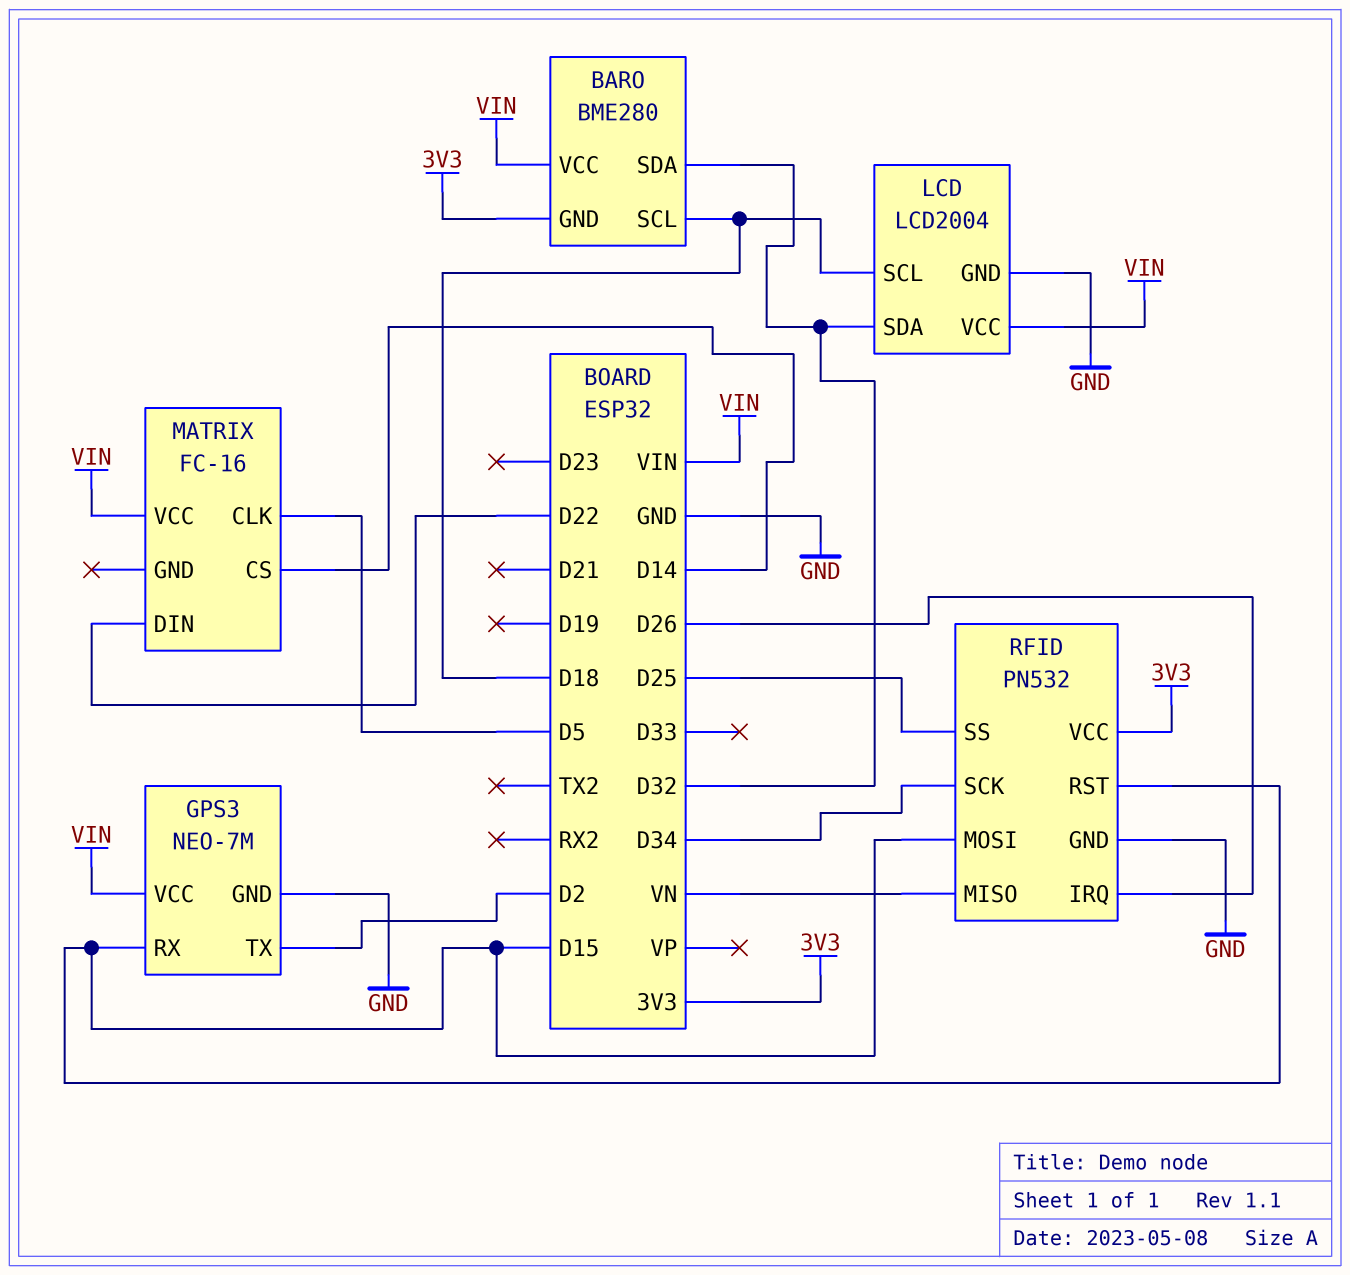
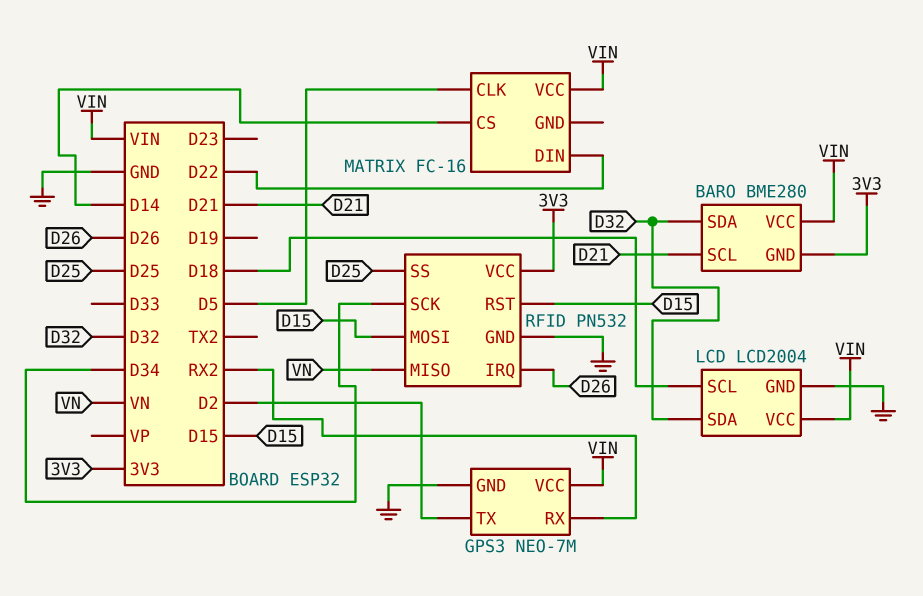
BARO pin SCL: D18 -> D21
GPS3 pin RX: D15 -> RX2

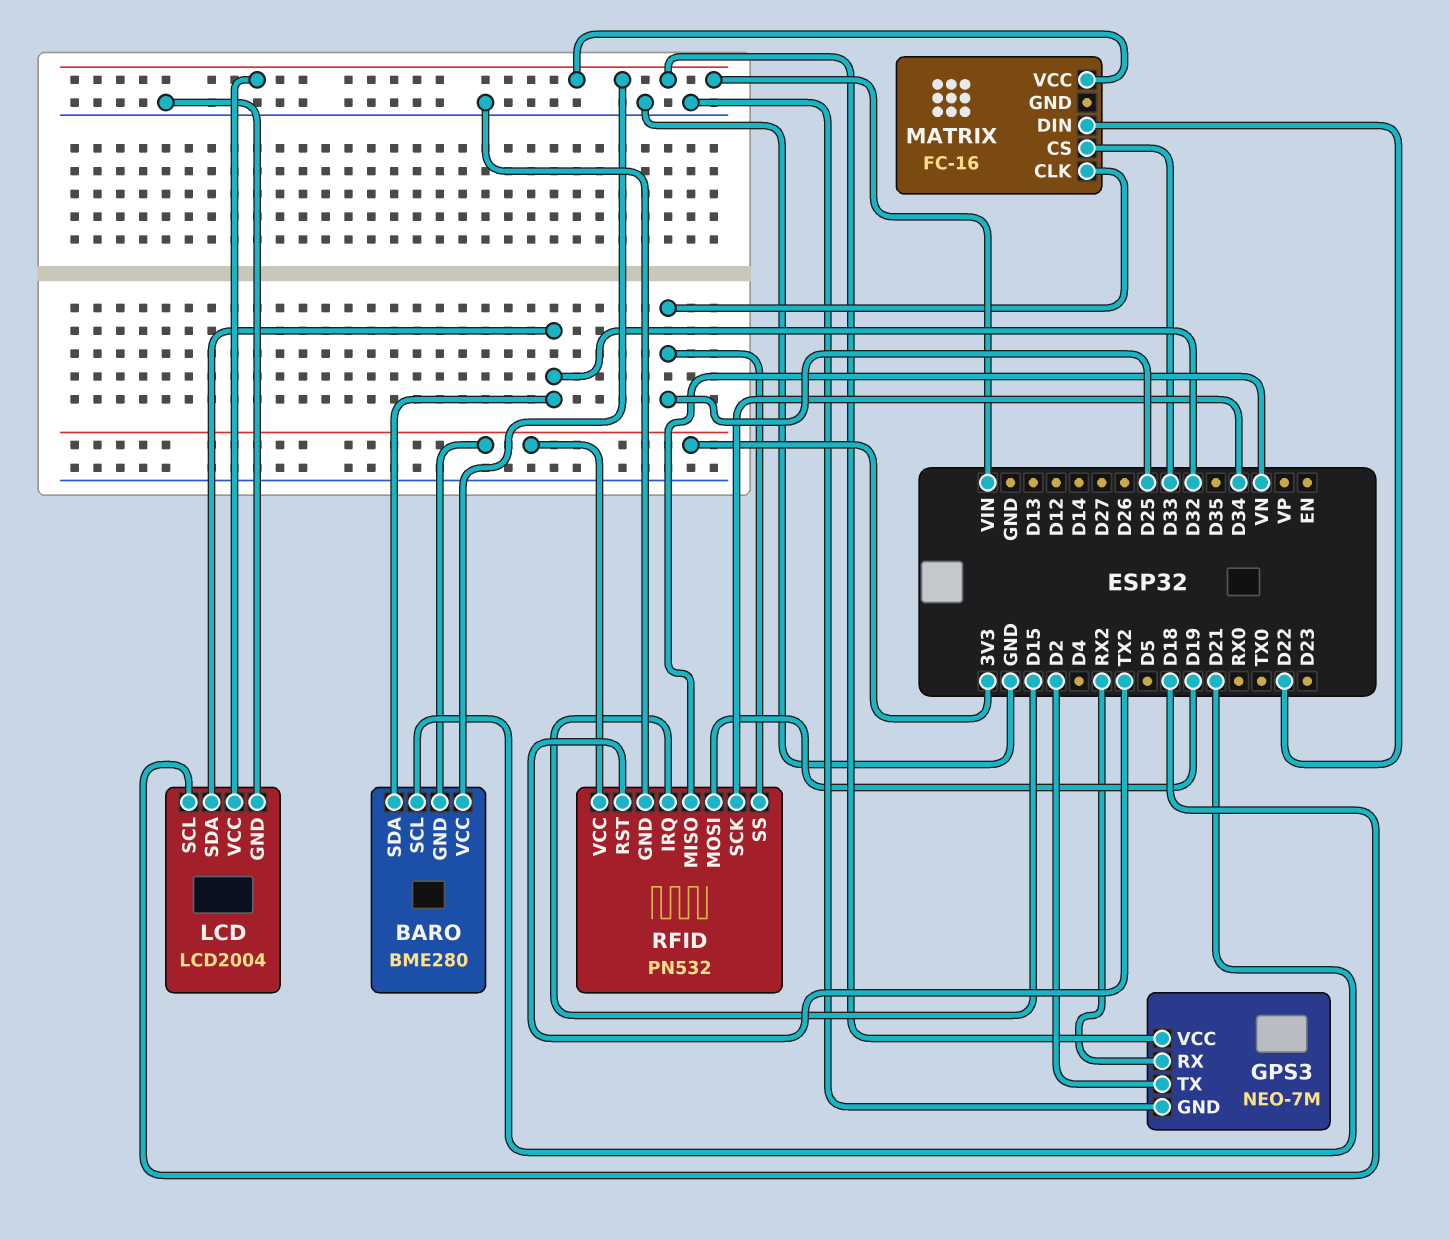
MATRIX pin CLK: D5 -> D25
MATRIX pin CS: D14 -> D33
RFID pin IRQ: D26 -> D15
RFID pin MOSI: D15 -> D19
RFID pin RST: D15 -> TX2

